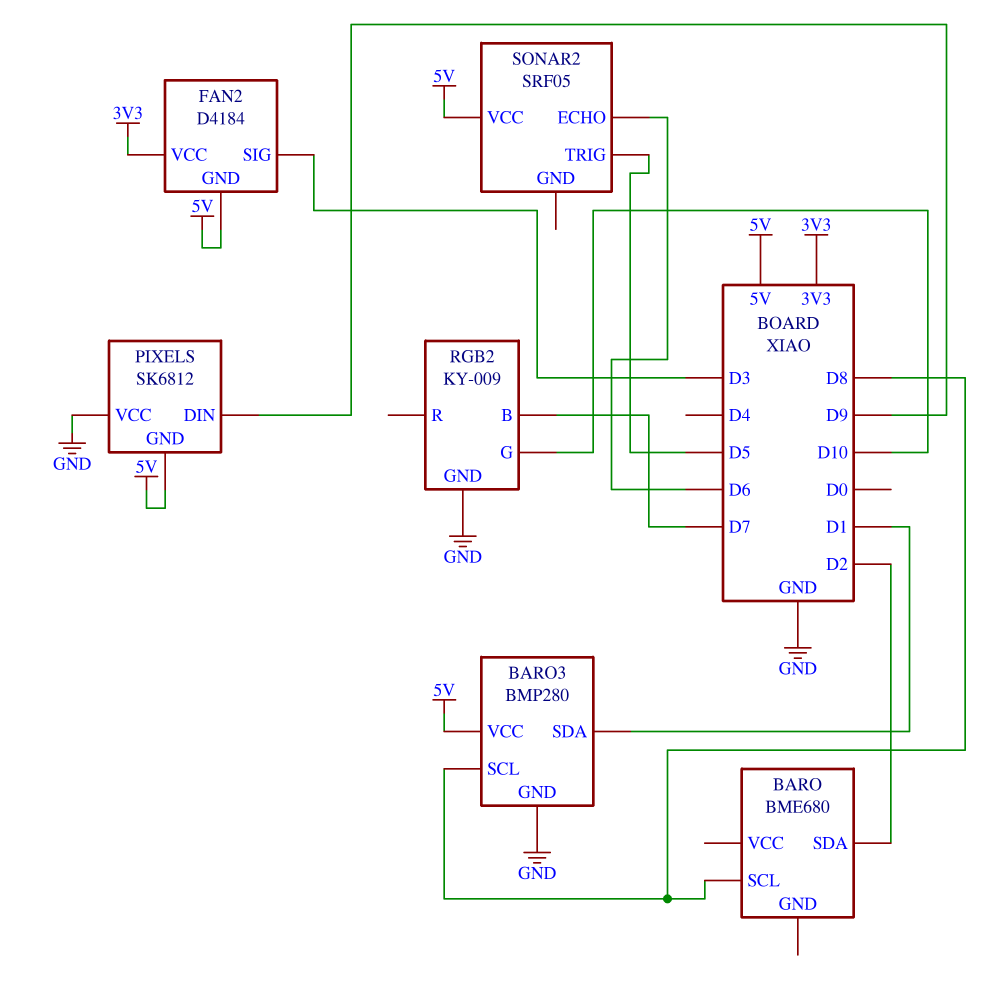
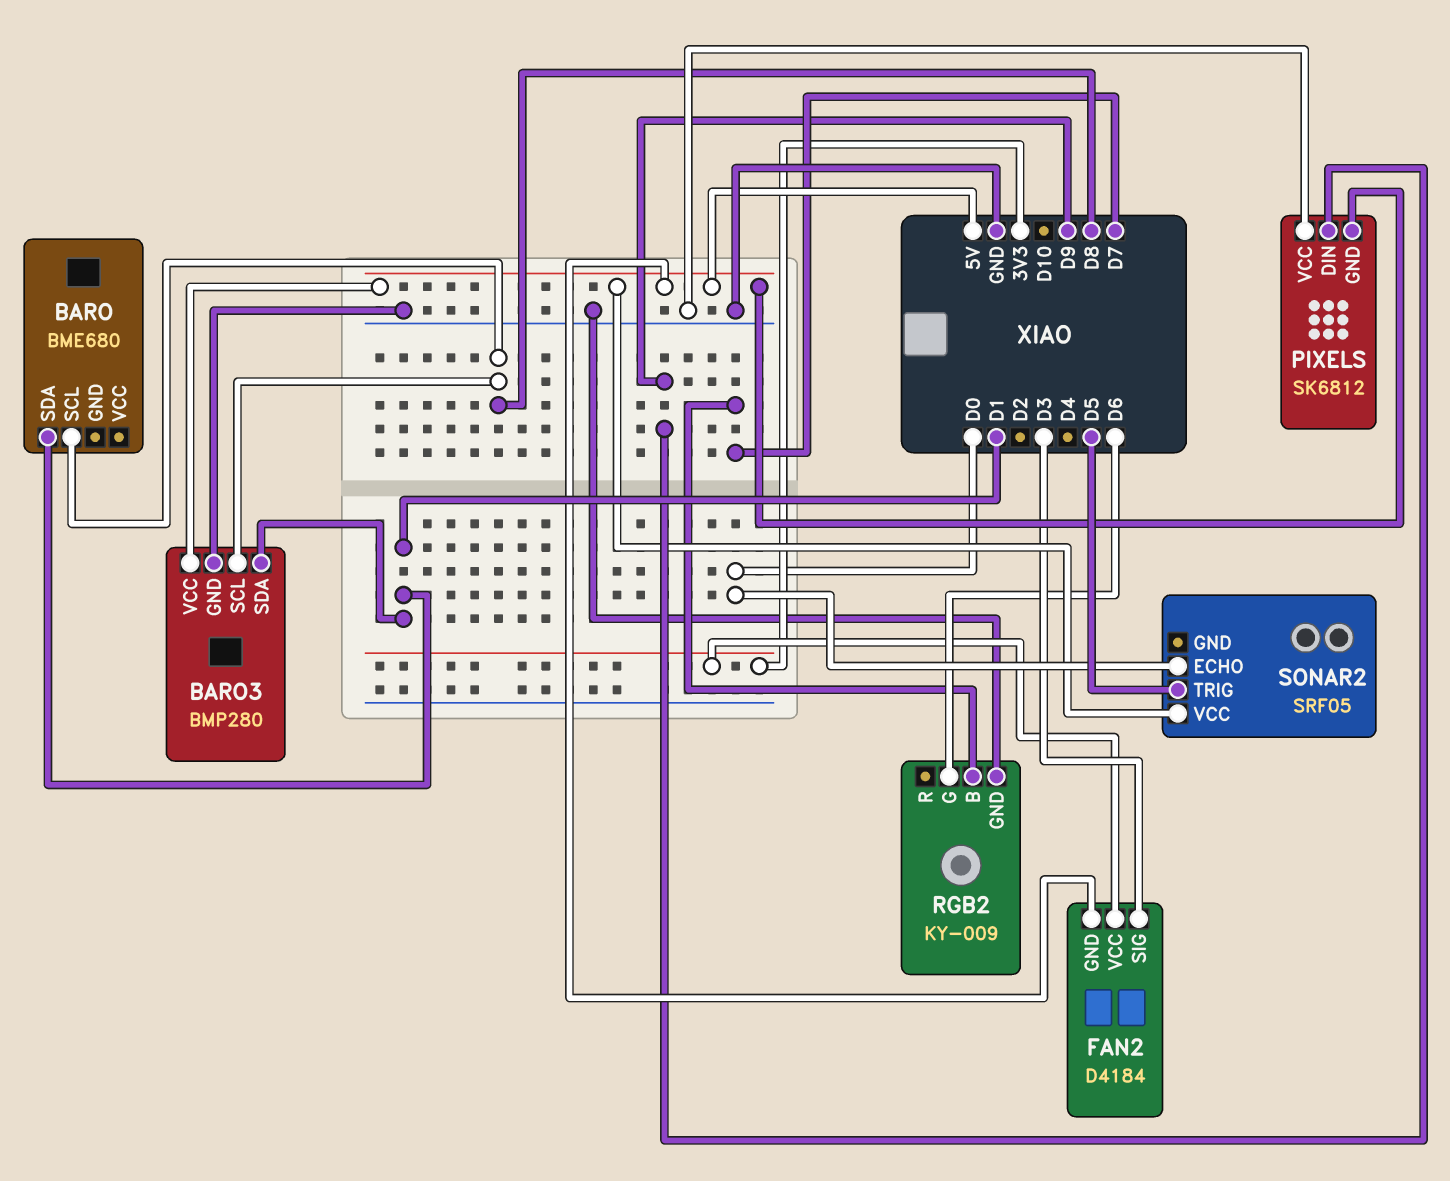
BARO pin SDA: D2 -> D1
RGB2 pin G: D10 -> D6
SONAR2 pin ECHO: D6 -> D0

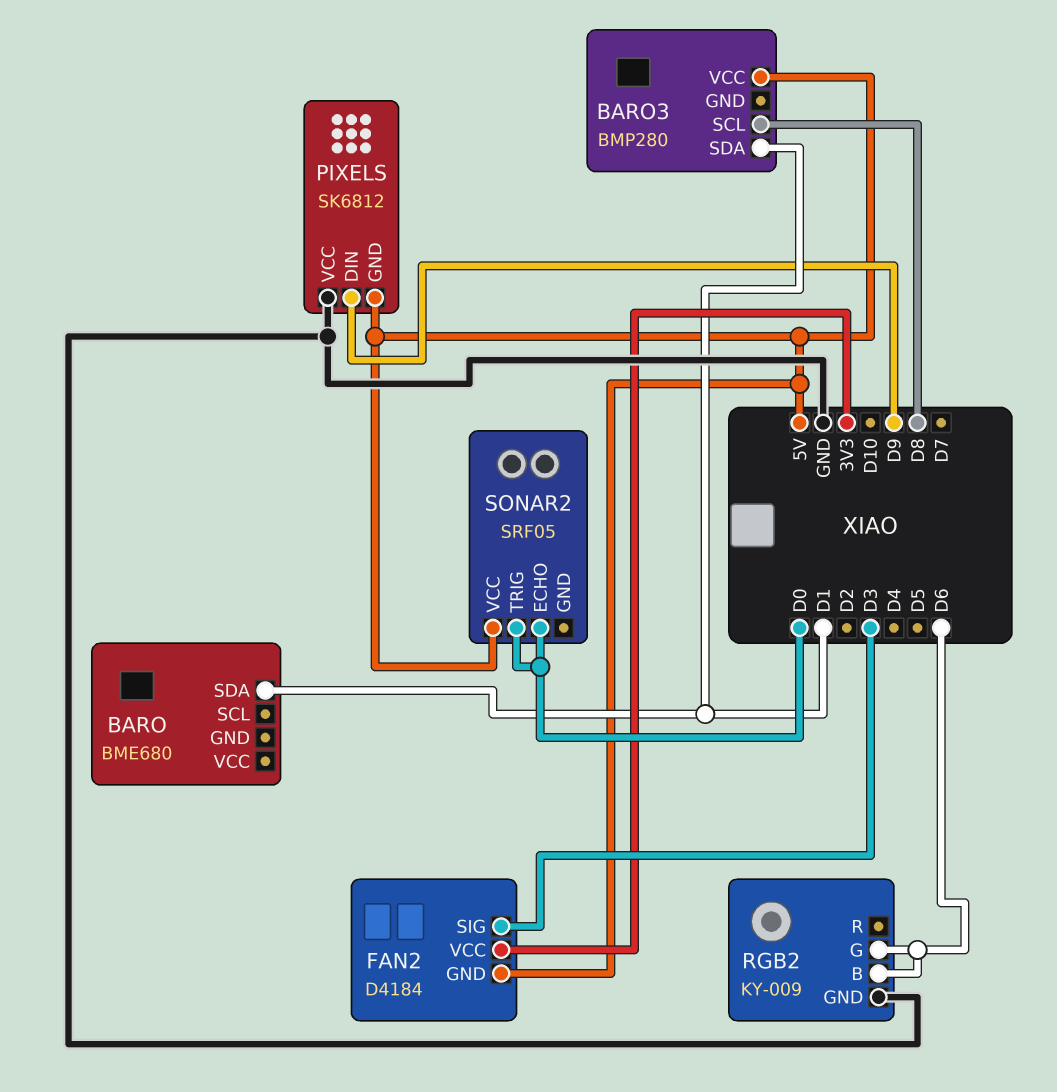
BARO pin SCL: D8 -> none
BARO3 pin GND: GND -> none
RGB2 pin B: D7 -> D6
SONAR2 pin TRIG: D5 -> D0

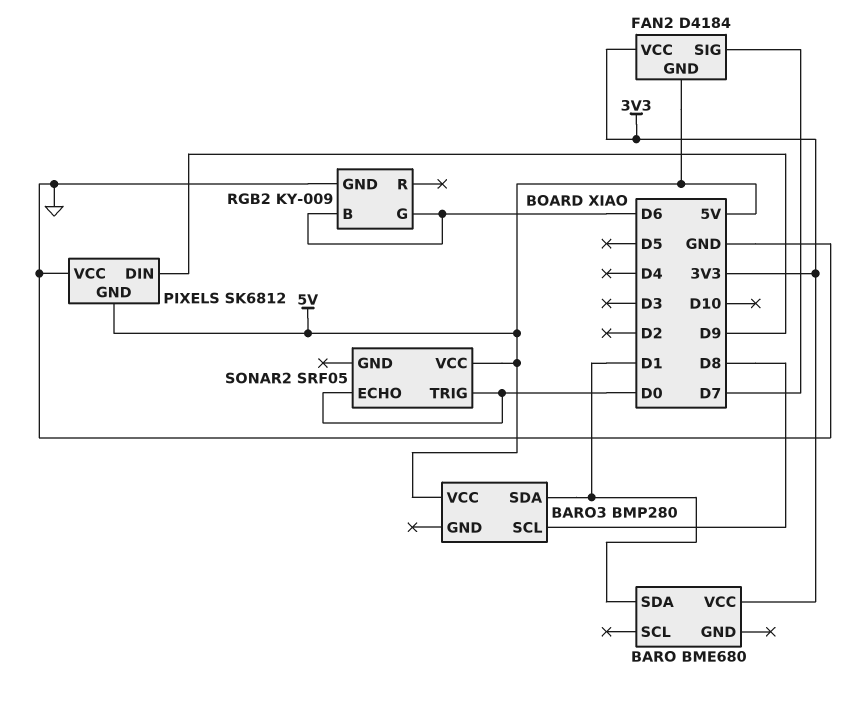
BARO pin VCC: none -> 3V3
FAN2 pin SIG: D3 -> D7

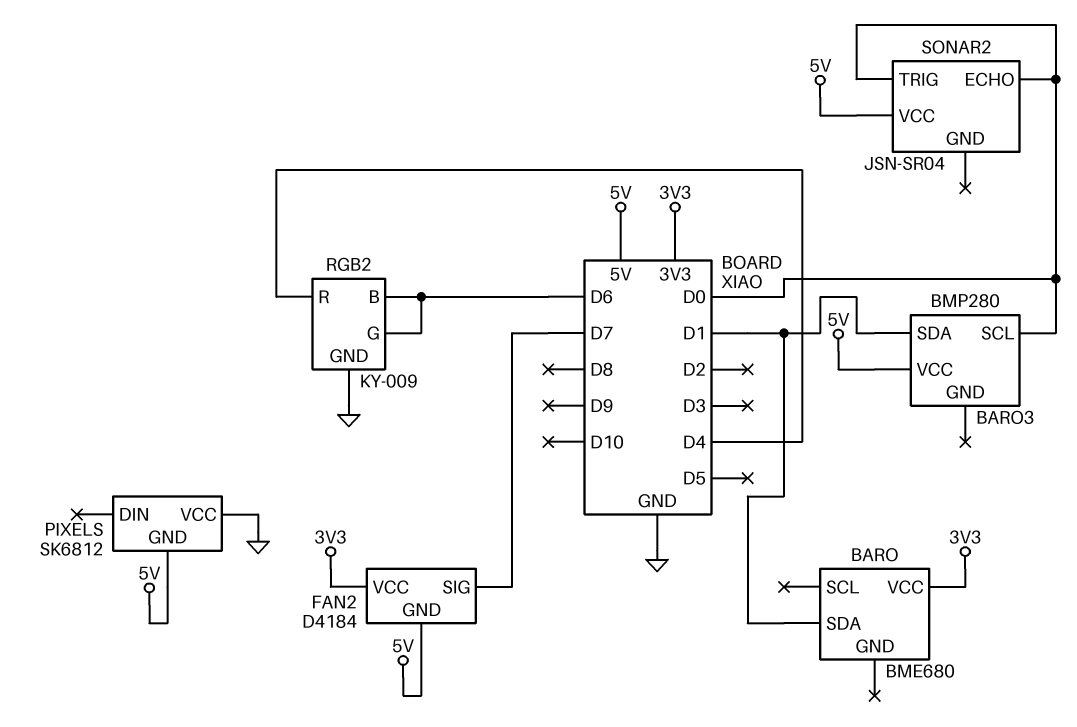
BARO3 pin SCL: D8 -> D0
PIXELS pin DIN: D9 -> none
RGB2 pin R: none -> D4
SONAR2: SRF05 -> JSN-SR04

